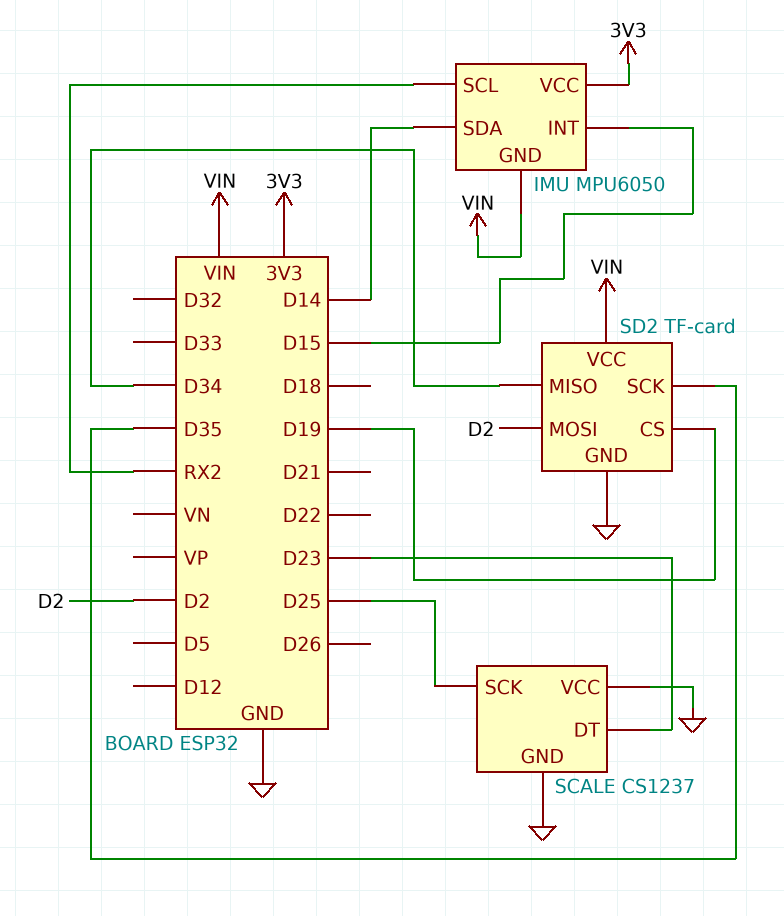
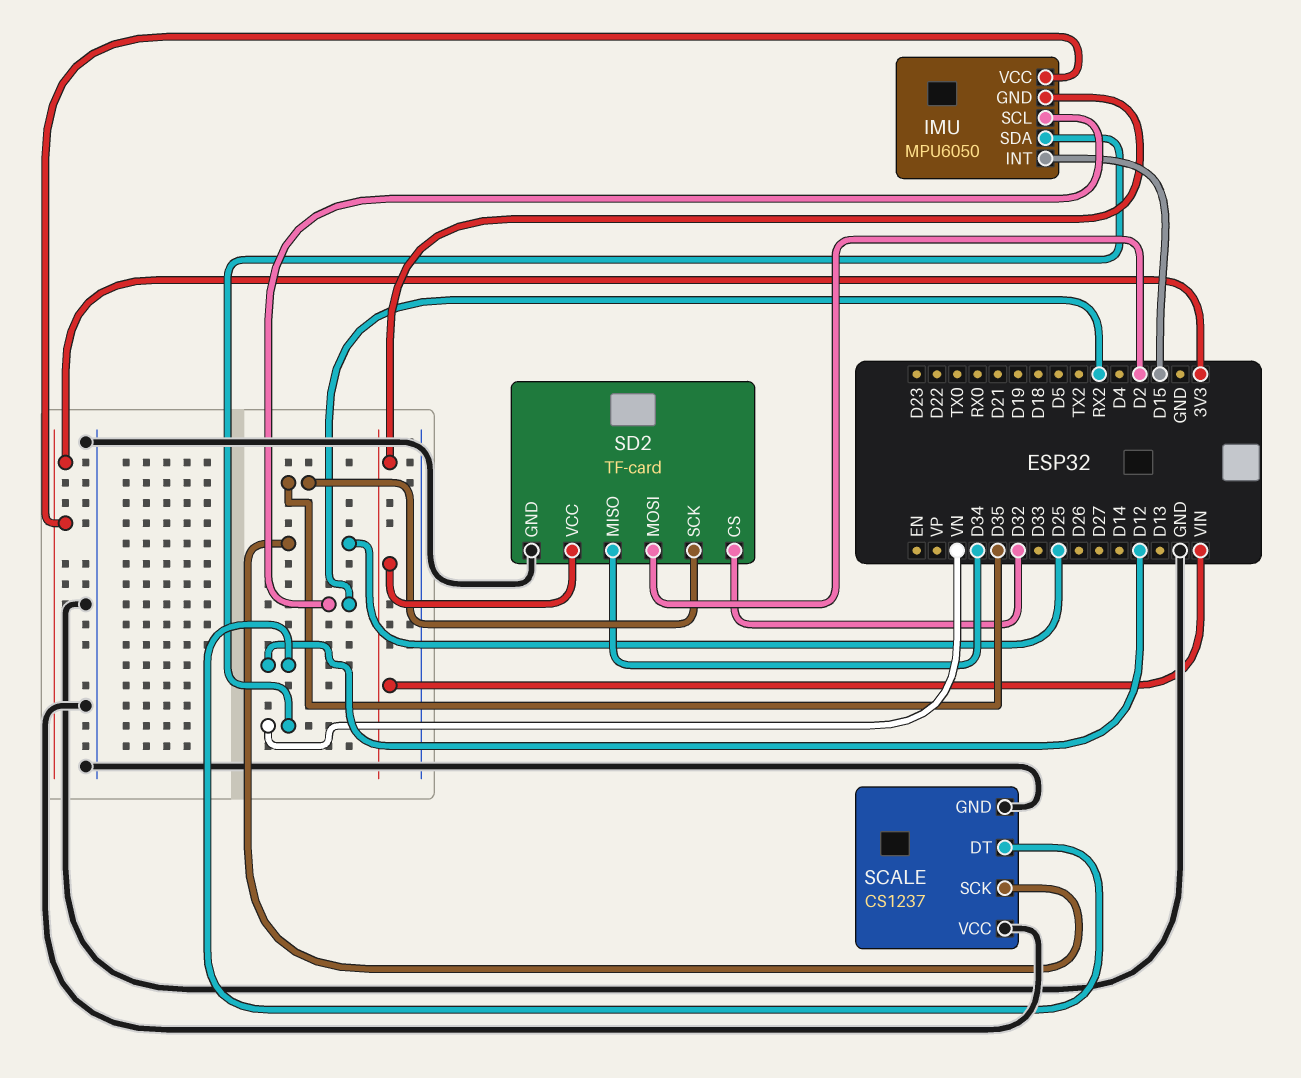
IMU pin SDA: D14 -> VN
SCALE pin DT: D23 -> D12
SD2 pin CS: D19 -> D32

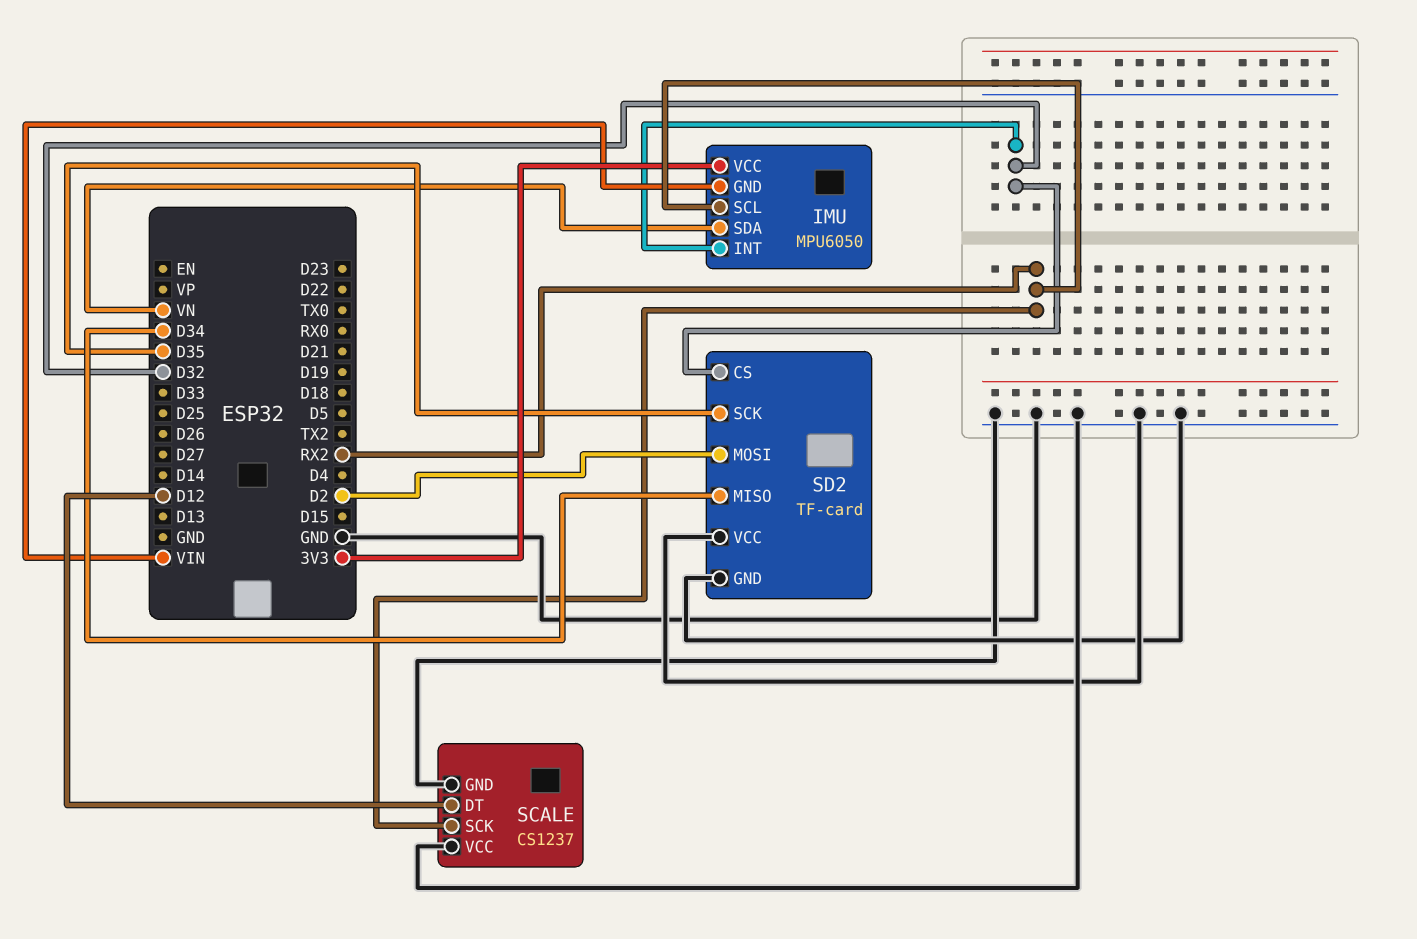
IMU pin INT: D15 -> D32
SCALE pin SCK: D25 -> RX2
SD2 pin VCC: VIN -> GND

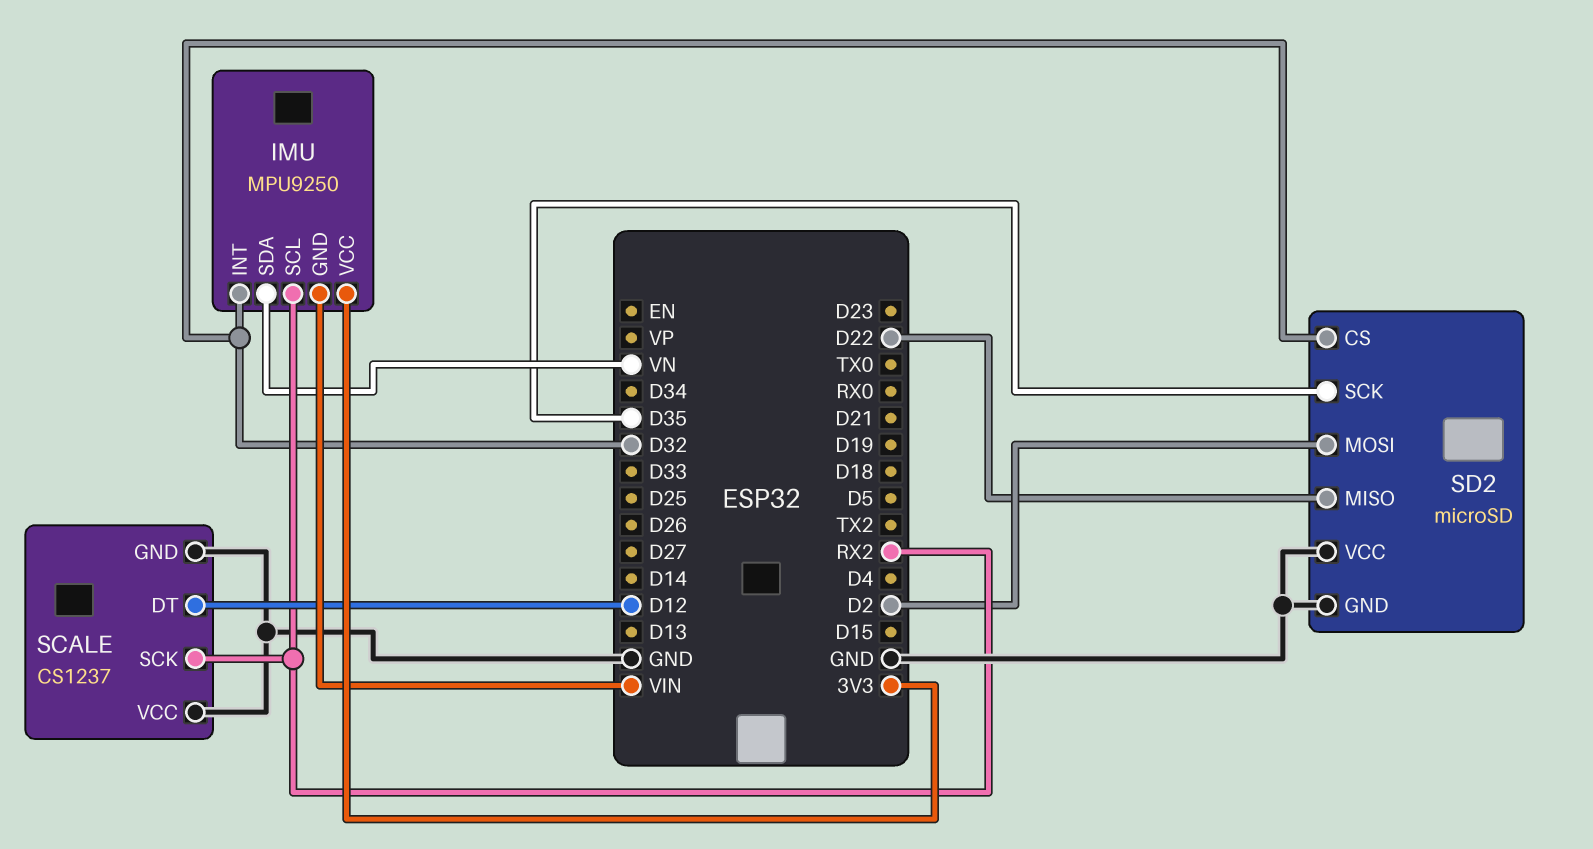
IMU: MPU6050 -> MPU9250
SD2: TF-card -> microSD
SD2 pin MISO: D34 -> D22

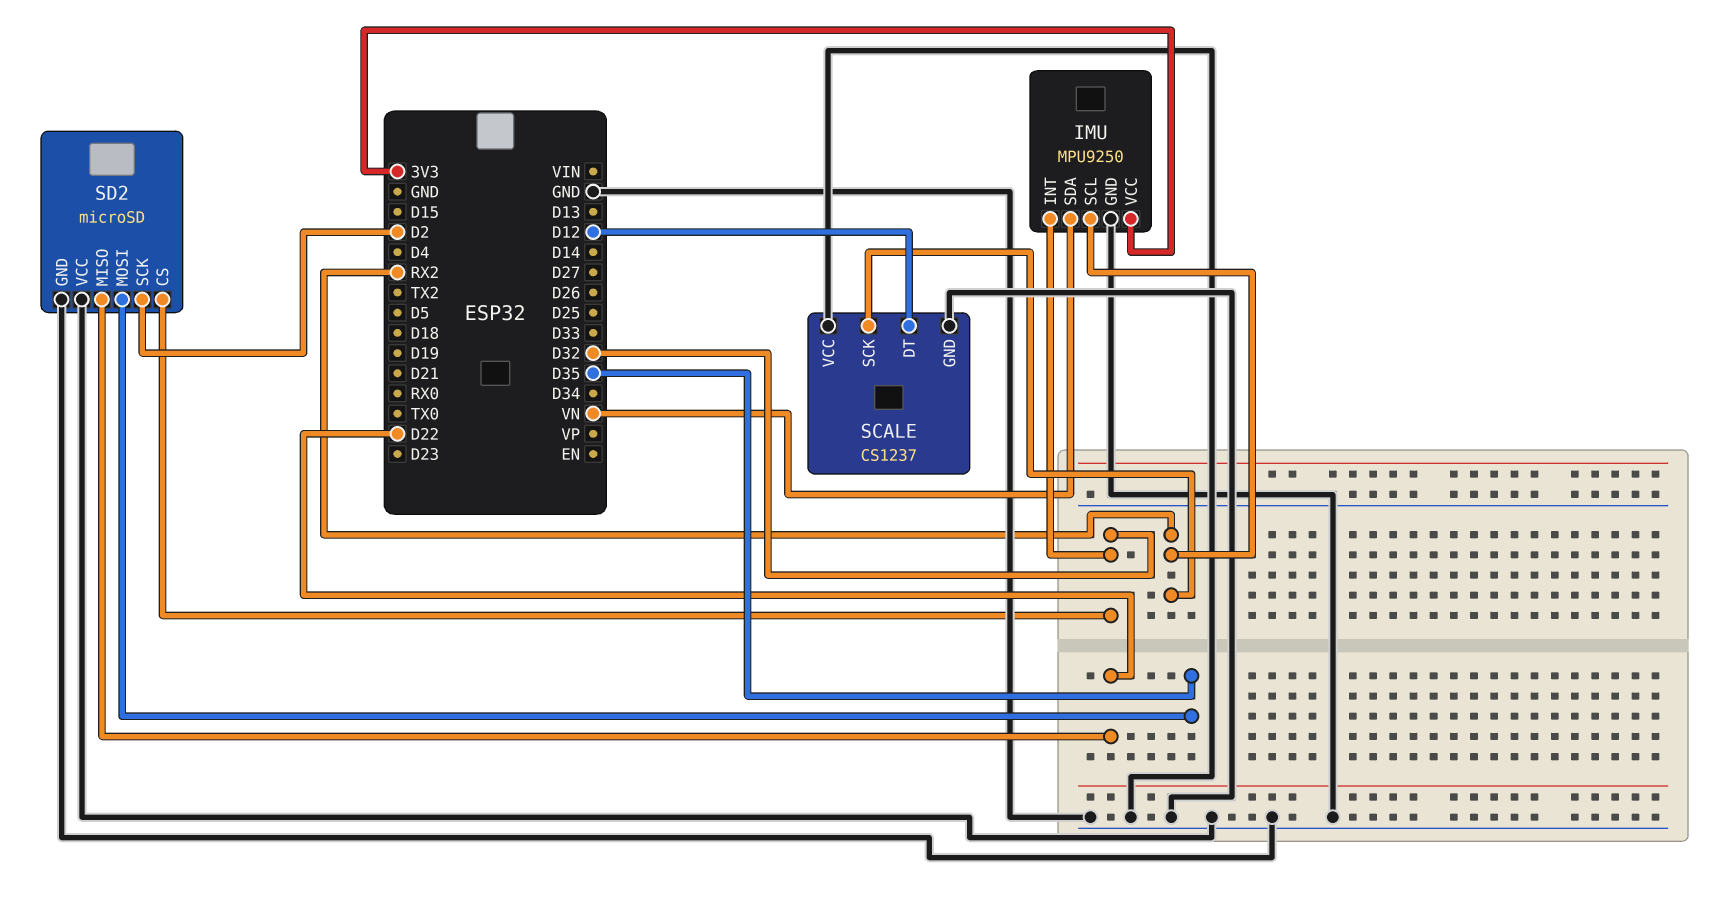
IMU pin GND: VIN -> GND
SD2 pin MOSI: D2 -> D35
SD2 pin SCK: D35 -> D2

